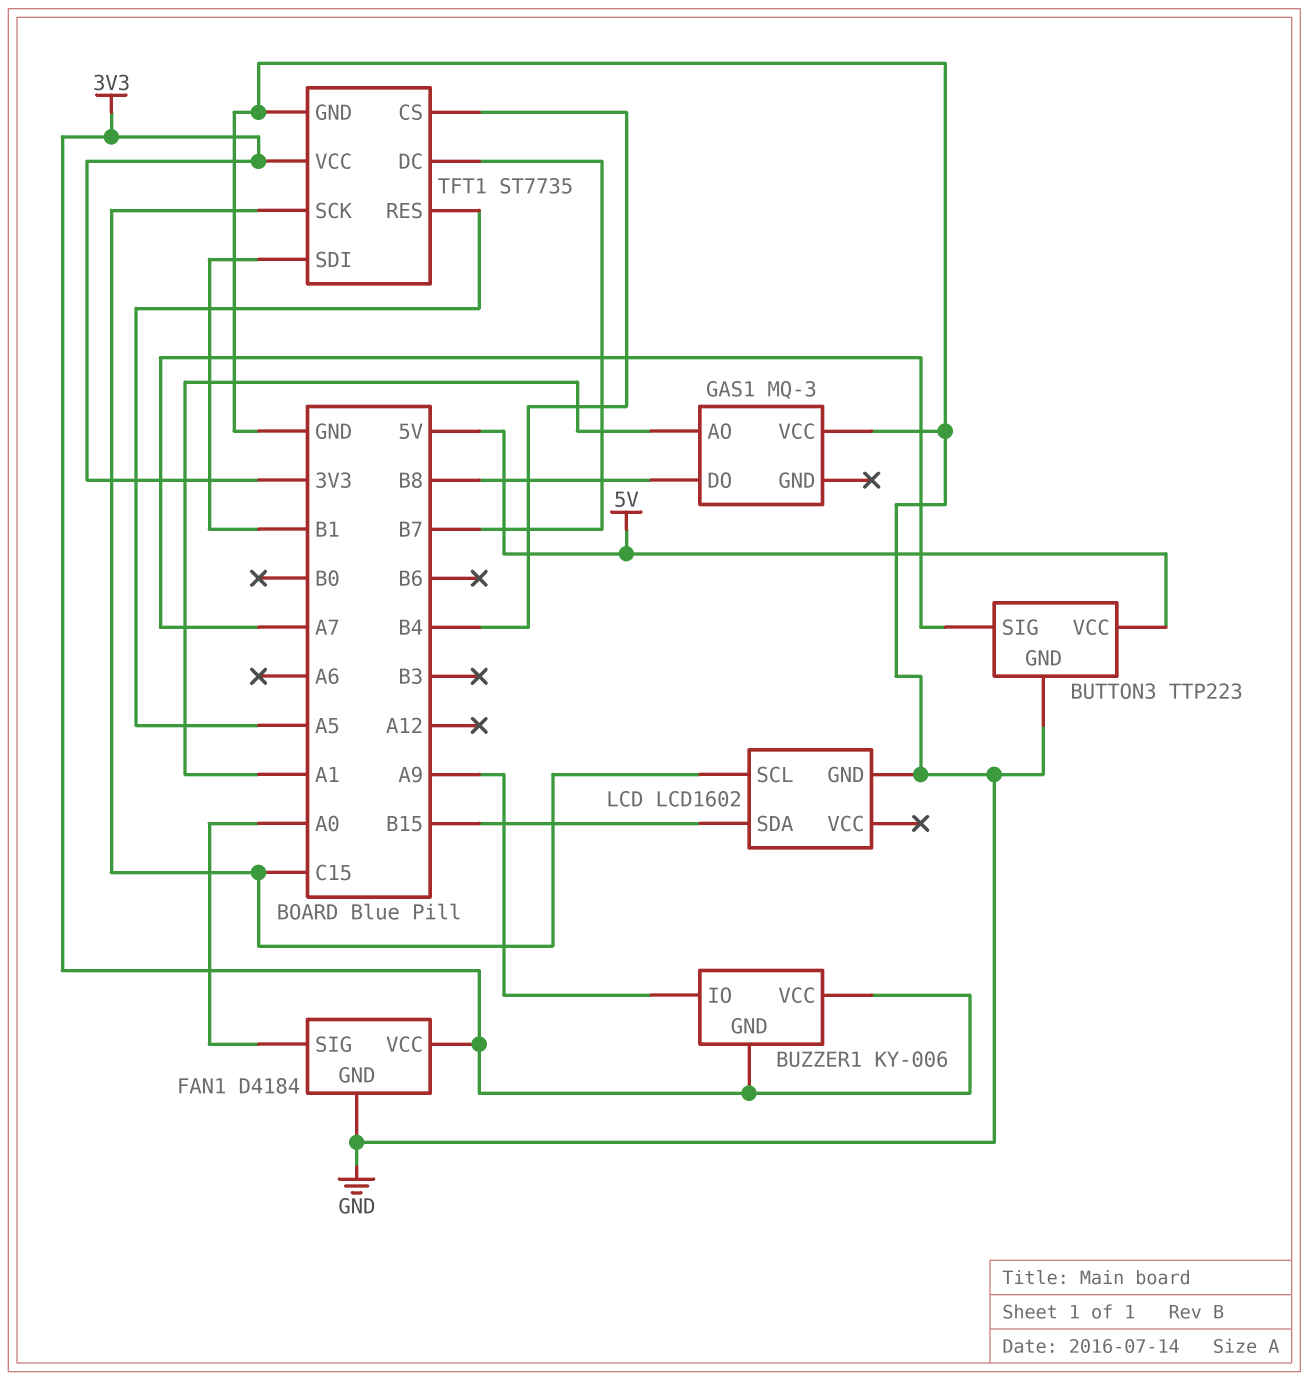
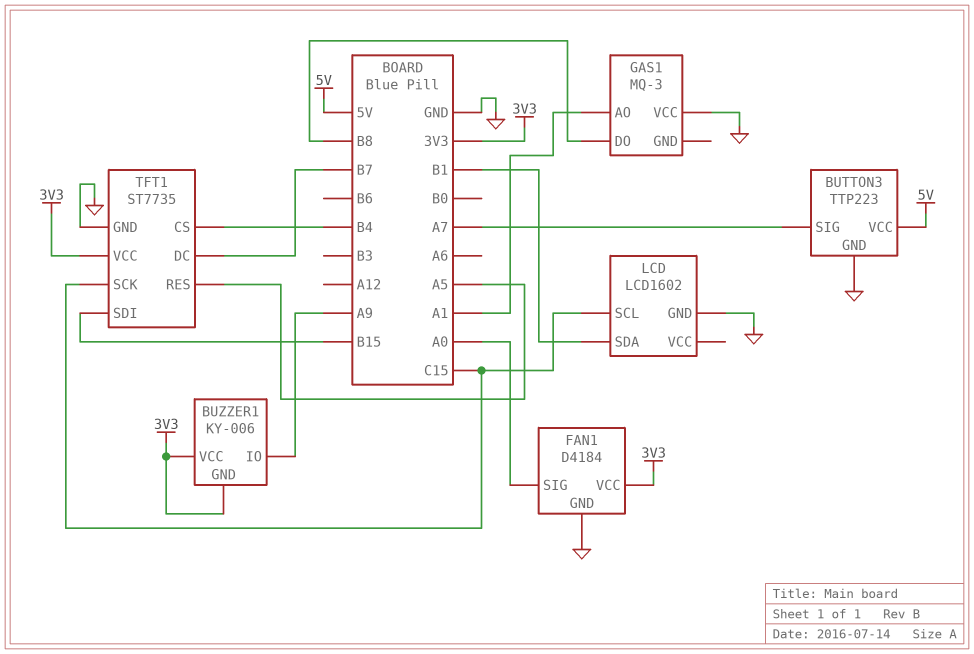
LCD pin SDA: B15 -> B1
TFT1 pin SDI: B1 -> B15

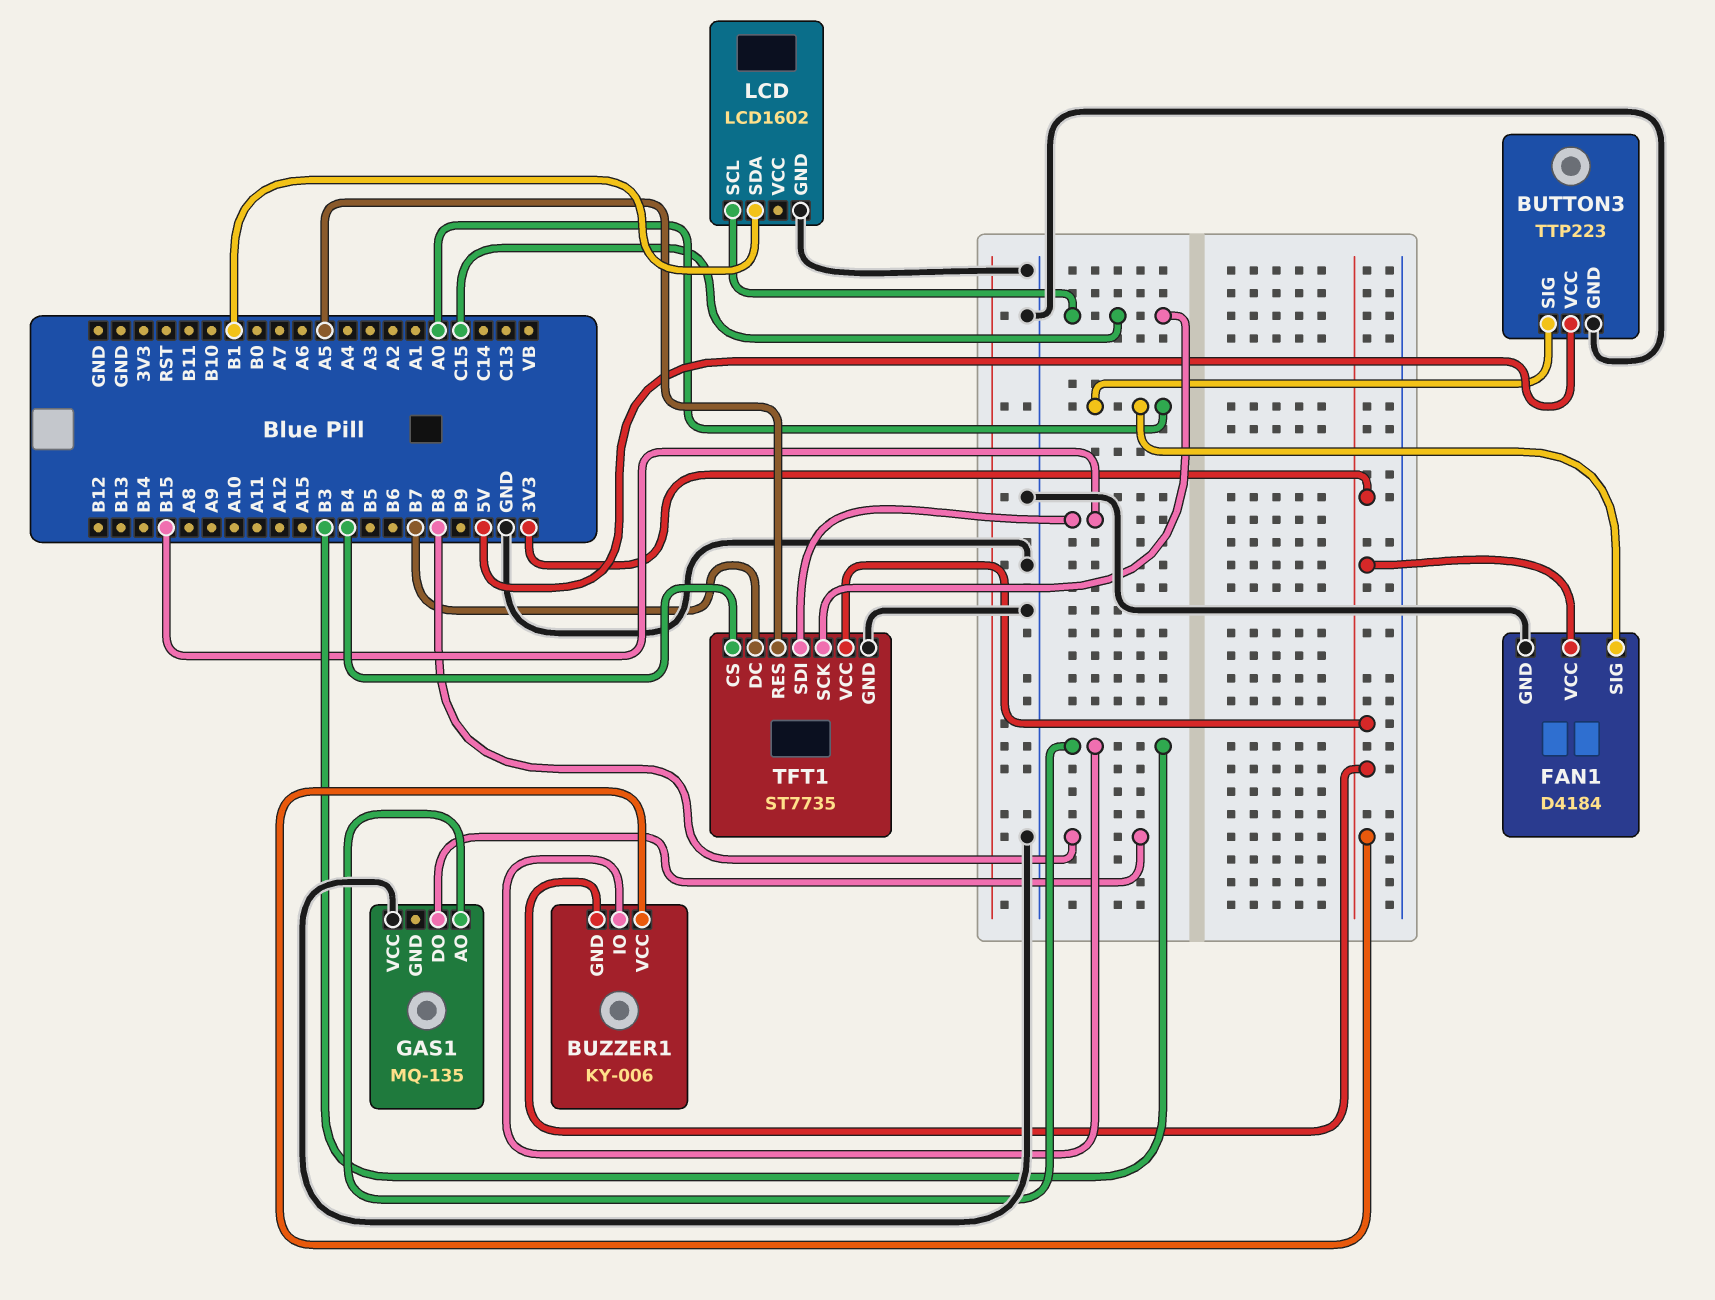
BUTTON3 pin SIG: A7 -> A0
BUZZER1 pin IO: A9 -> B3
GAS1: MQ-3 -> MQ-135
GAS1 pin AO: A1 -> B3

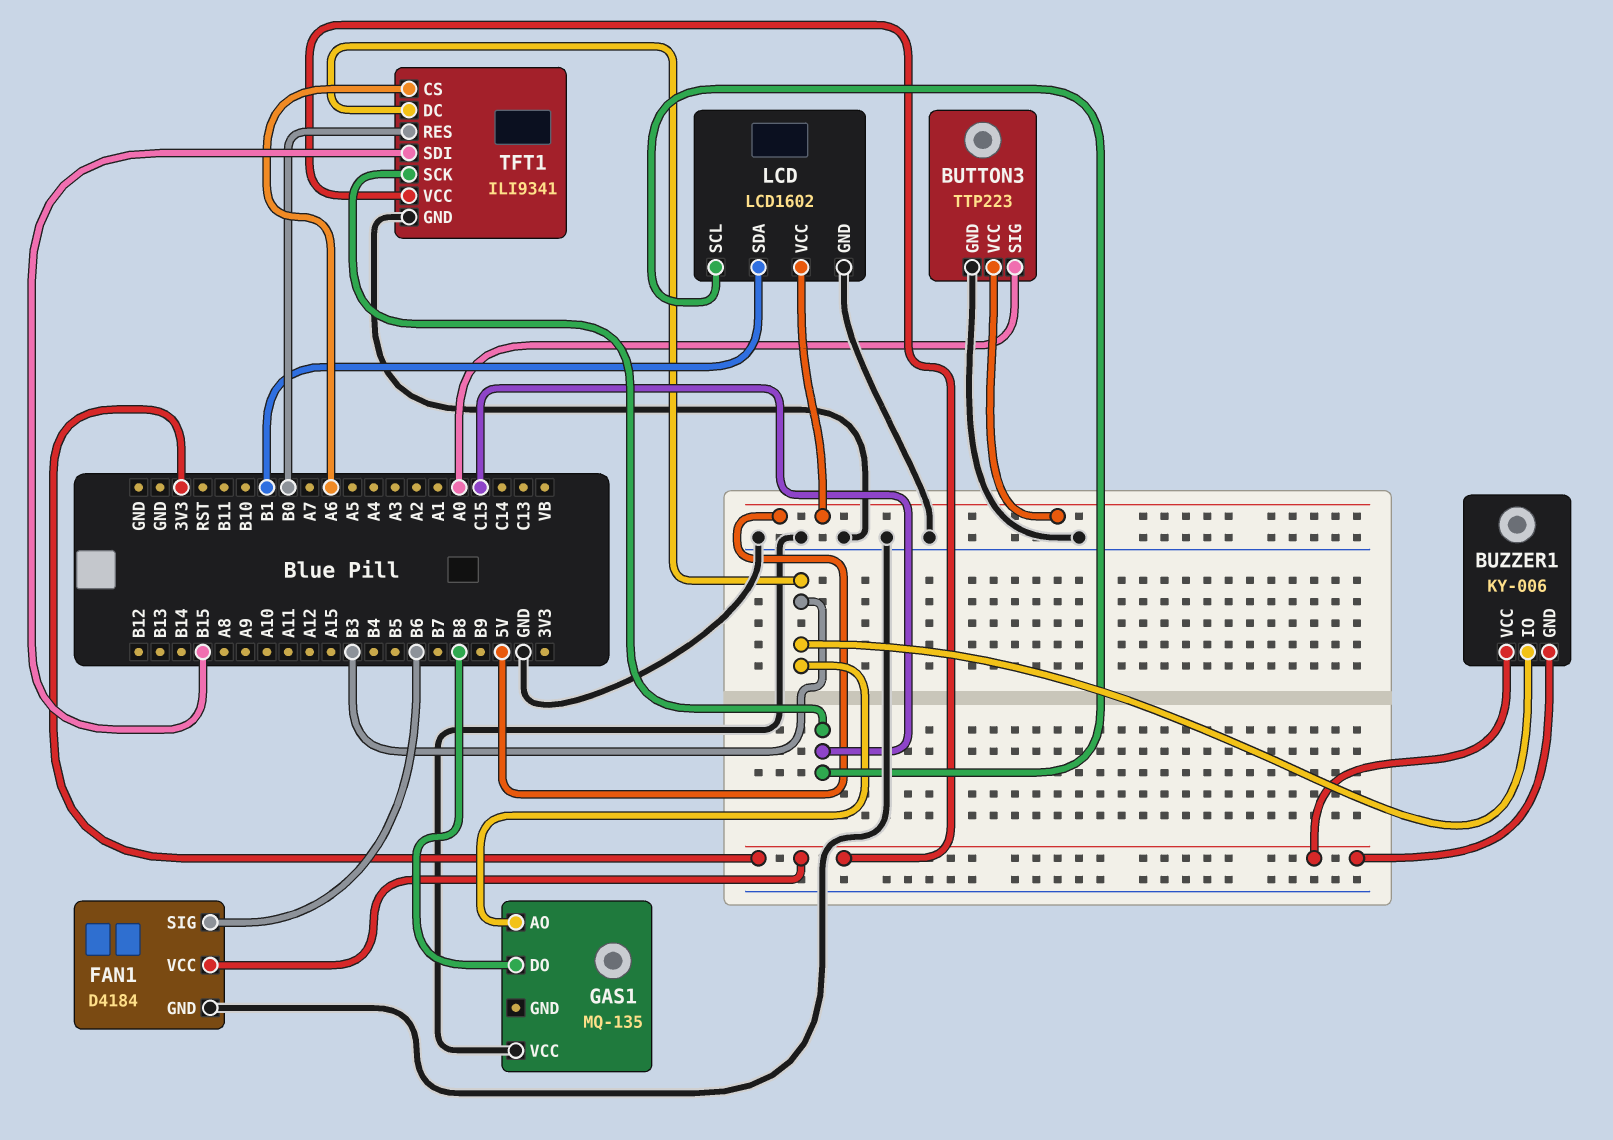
FAN1 pin SIG: A0 -> B6
LCD pin VCC: none -> 5V
TFT1: ST7735 -> ILI9341
TFT1 pin CS: B4 -> A6
TFT1 pin DC: B7 -> B3
TFT1 pin RES: A5 -> B0

